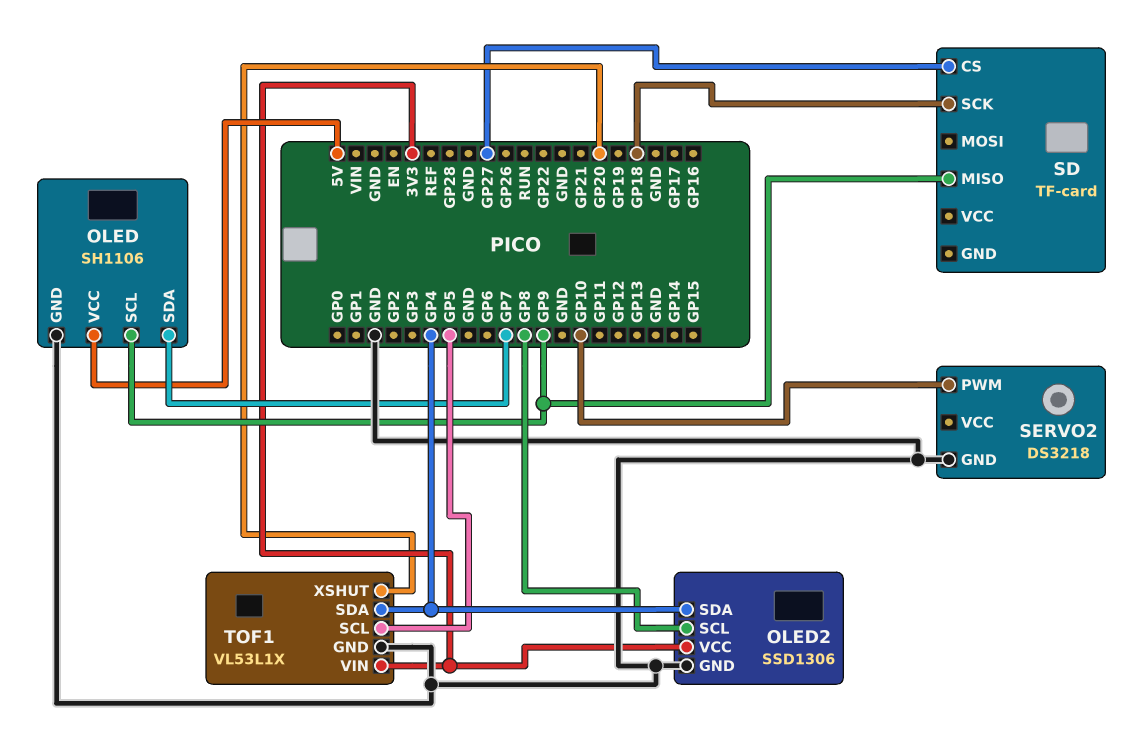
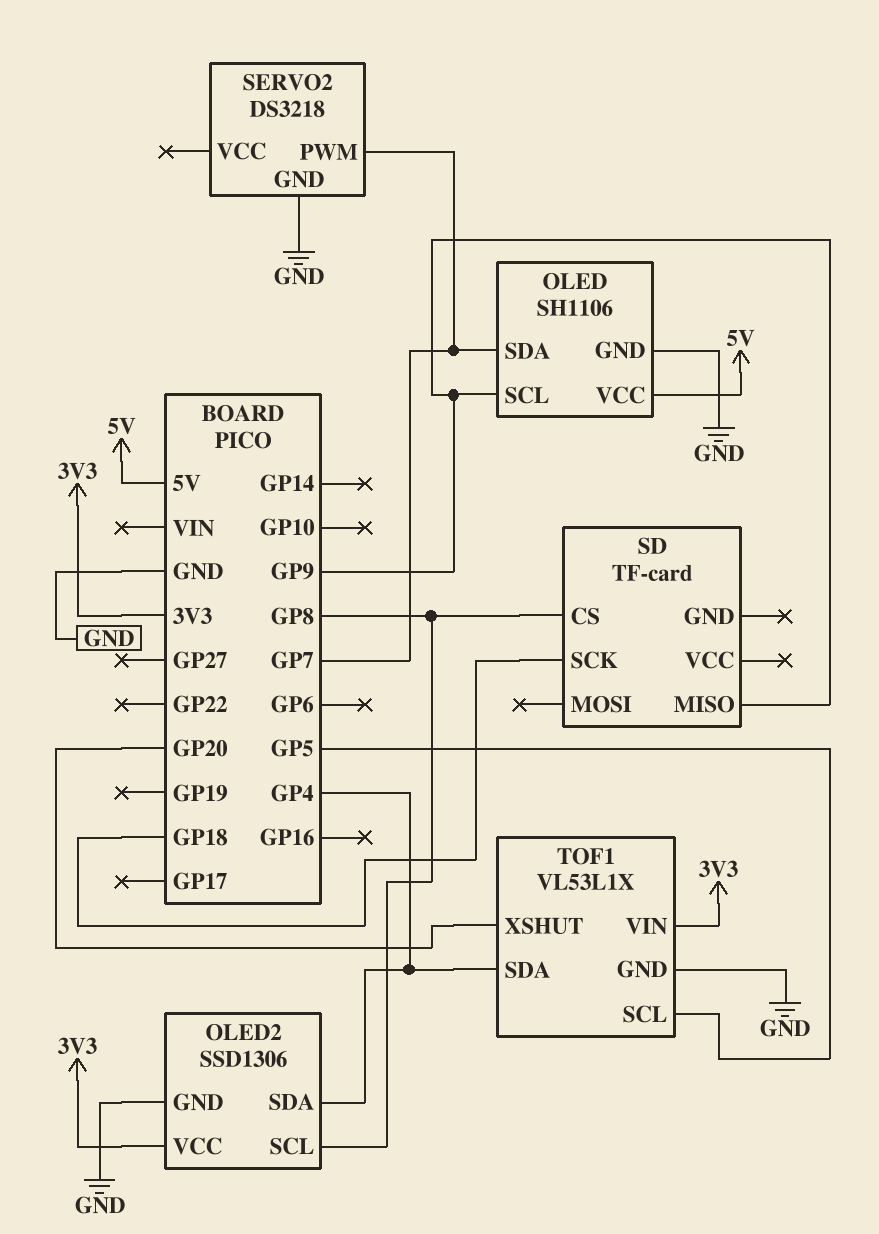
SD pin CS: GP27 -> GP8
SERVO2 pin PWM: GP10 -> GP7

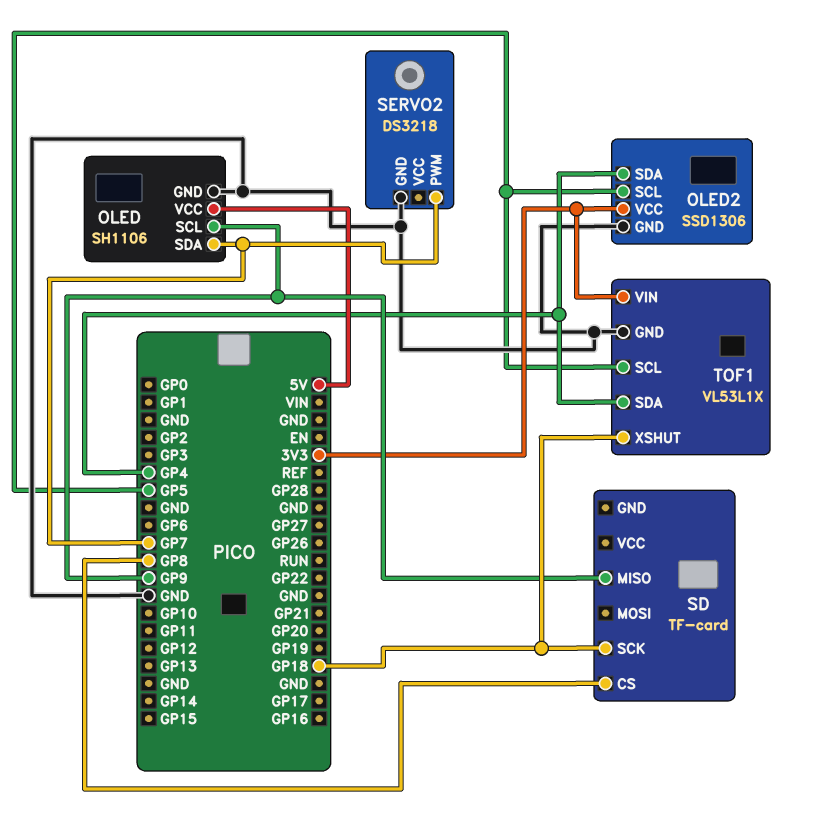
OLED2 pin SCL: GP8 -> GP5
TOF1 pin XSHUT: GP20 -> GP18

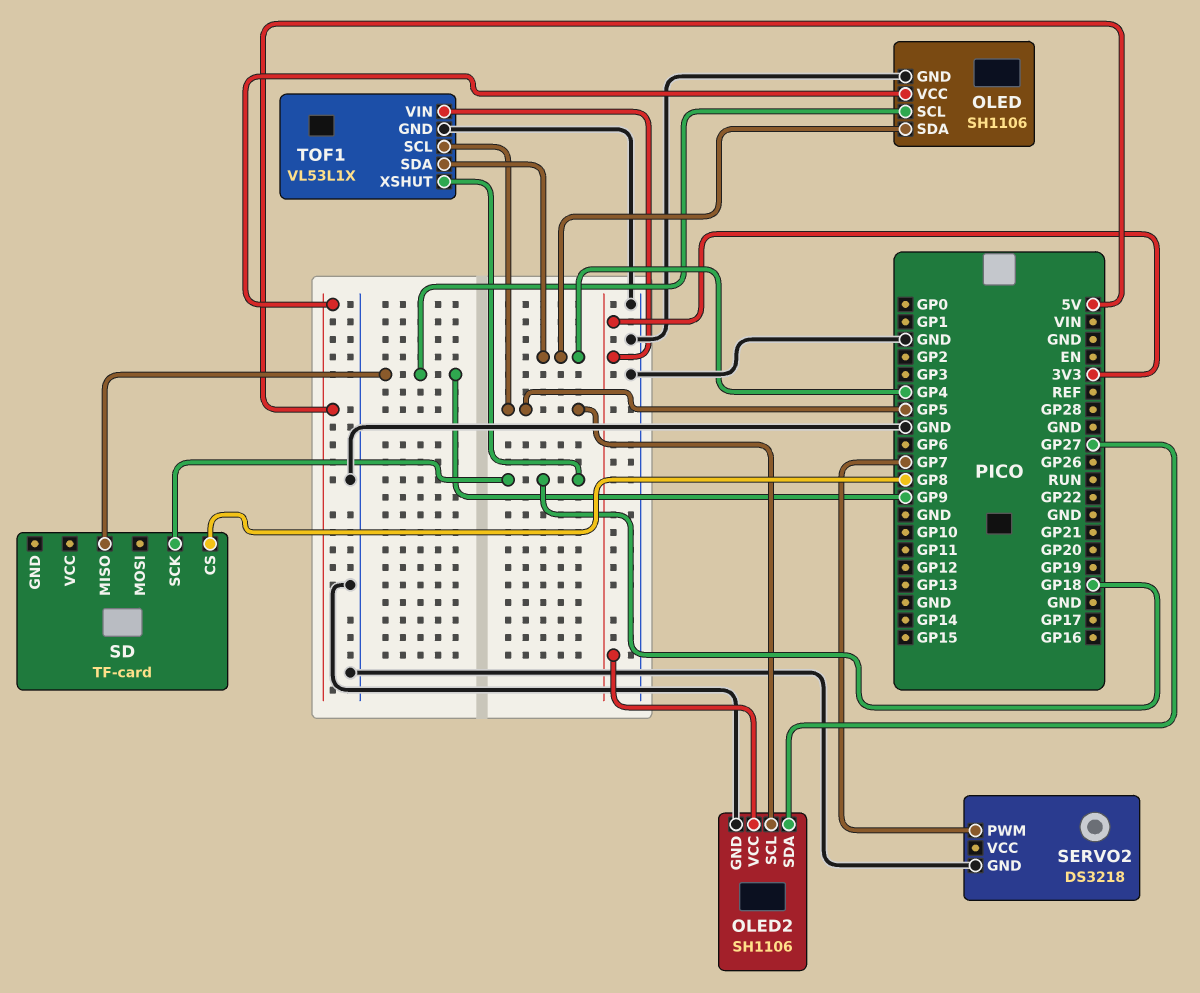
OLED pin SDA: GP7 -> GP4
OLED2: SSD1306 -> SH1106
OLED2 pin SDA: GP4 -> GP27

